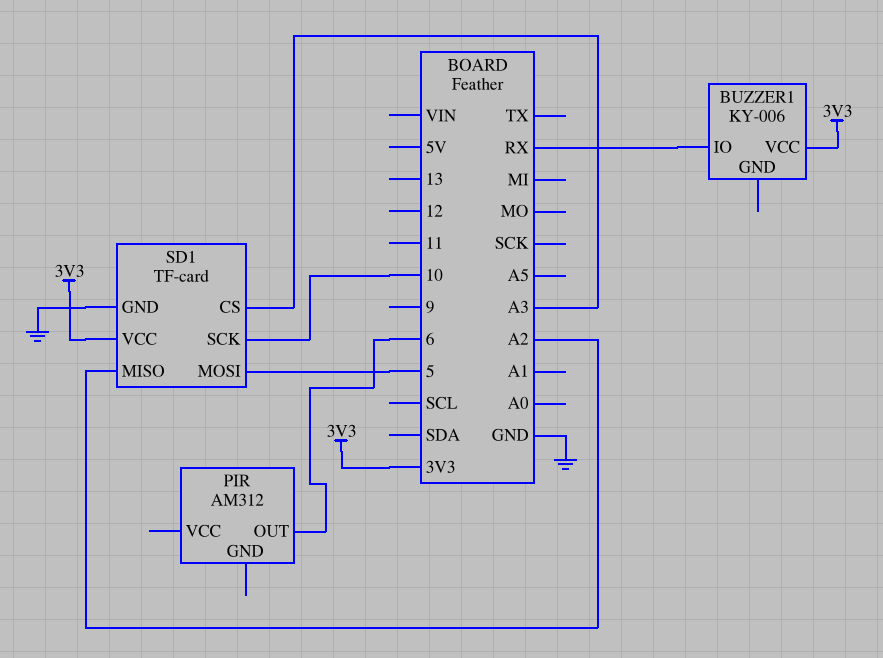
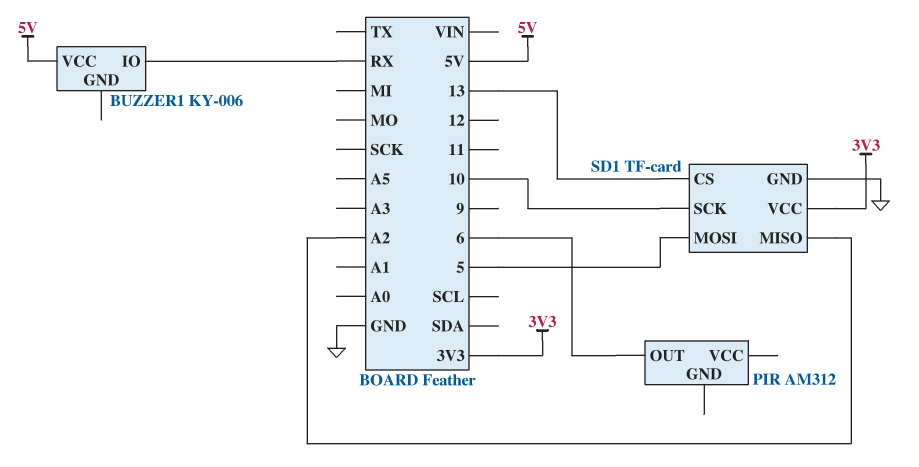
BUZZER1 pin VCC: 3V3 -> 5V
SD1 pin CS: A3 -> 13

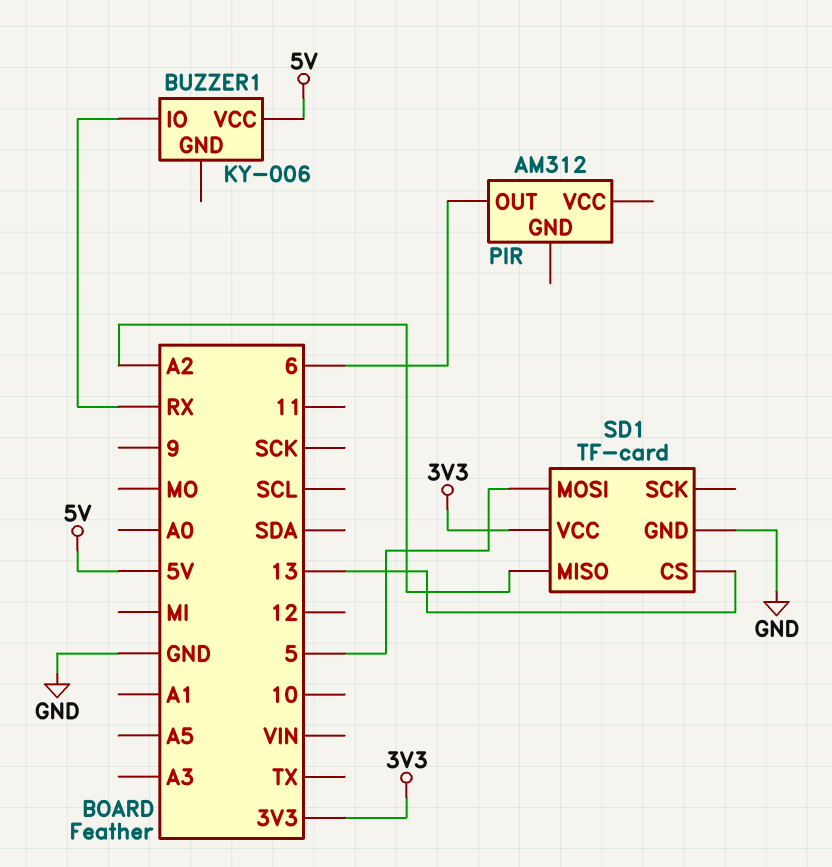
SD1 pin SCK: 10 -> none

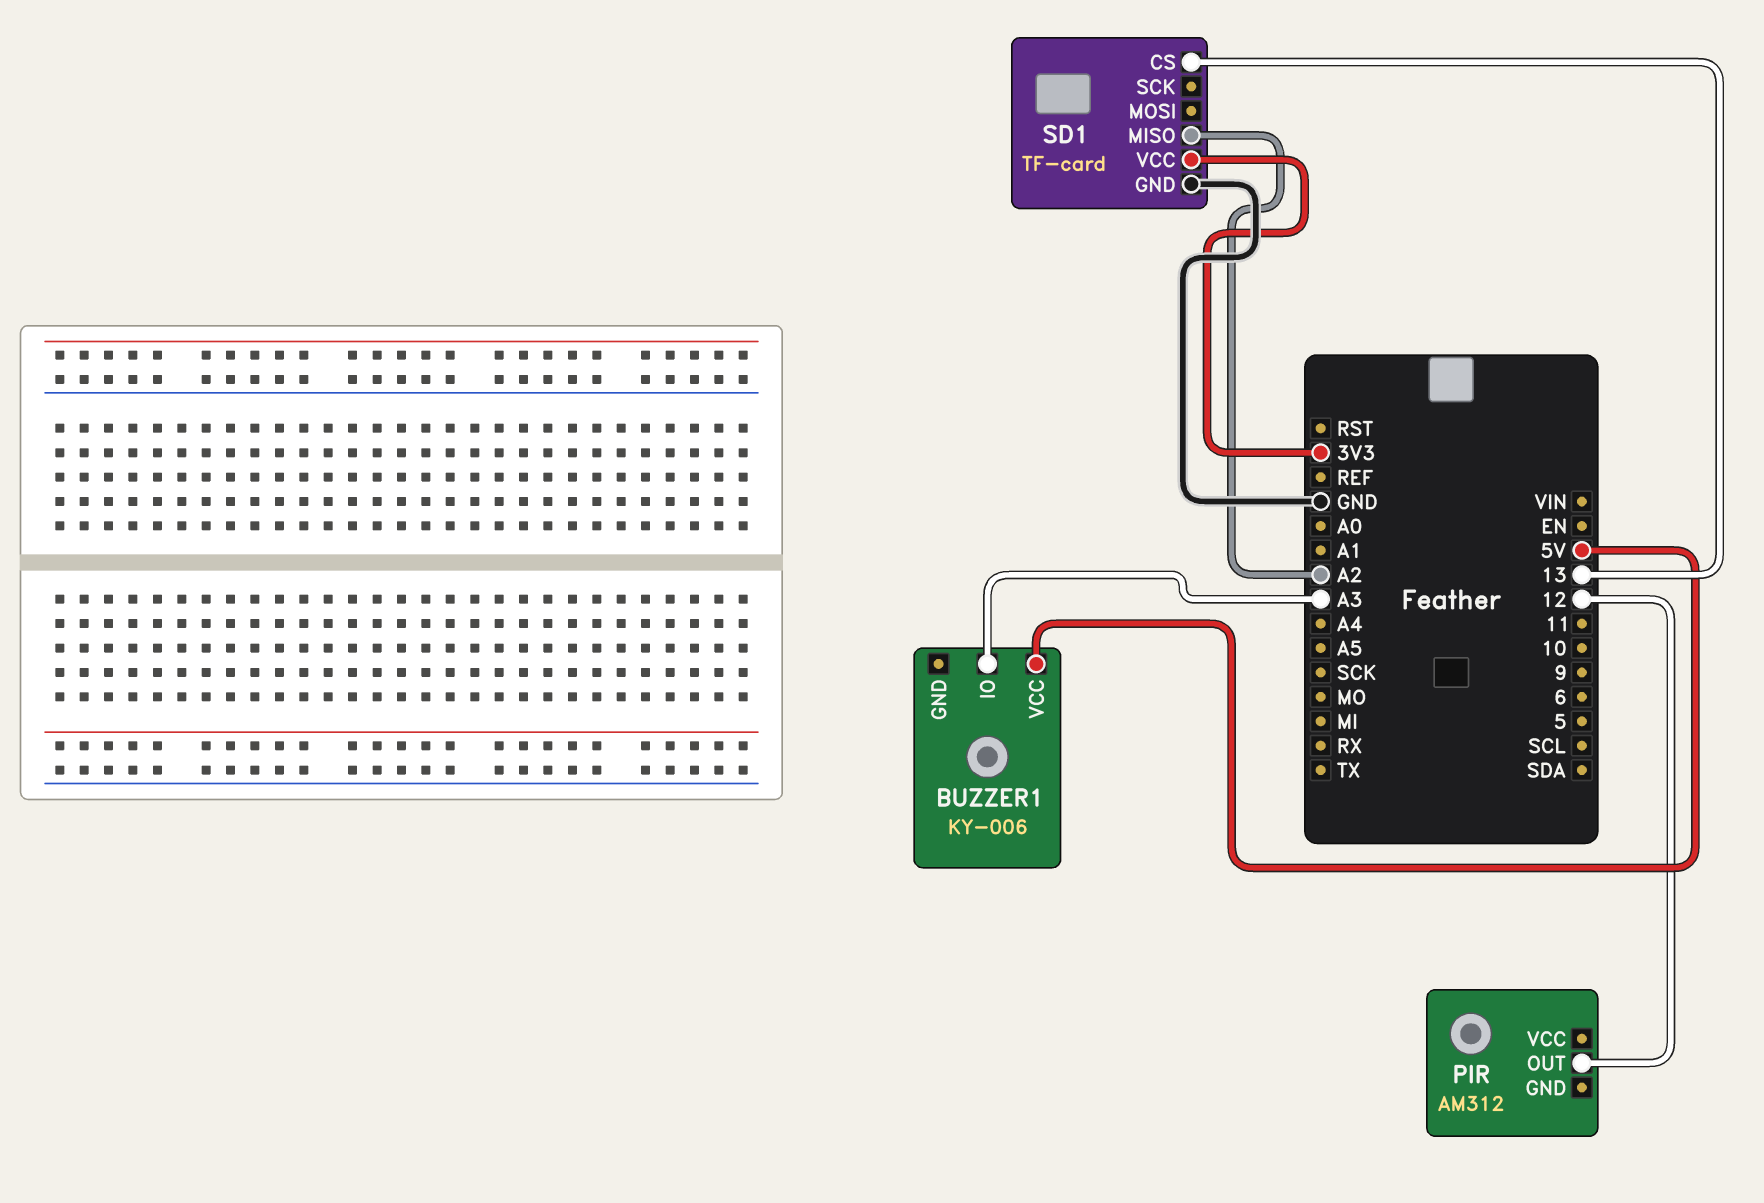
BUZZER1 pin IO: RX -> A3
PIR pin OUT: 6 -> 12
SD1 pin MOSI: 5 -> none

